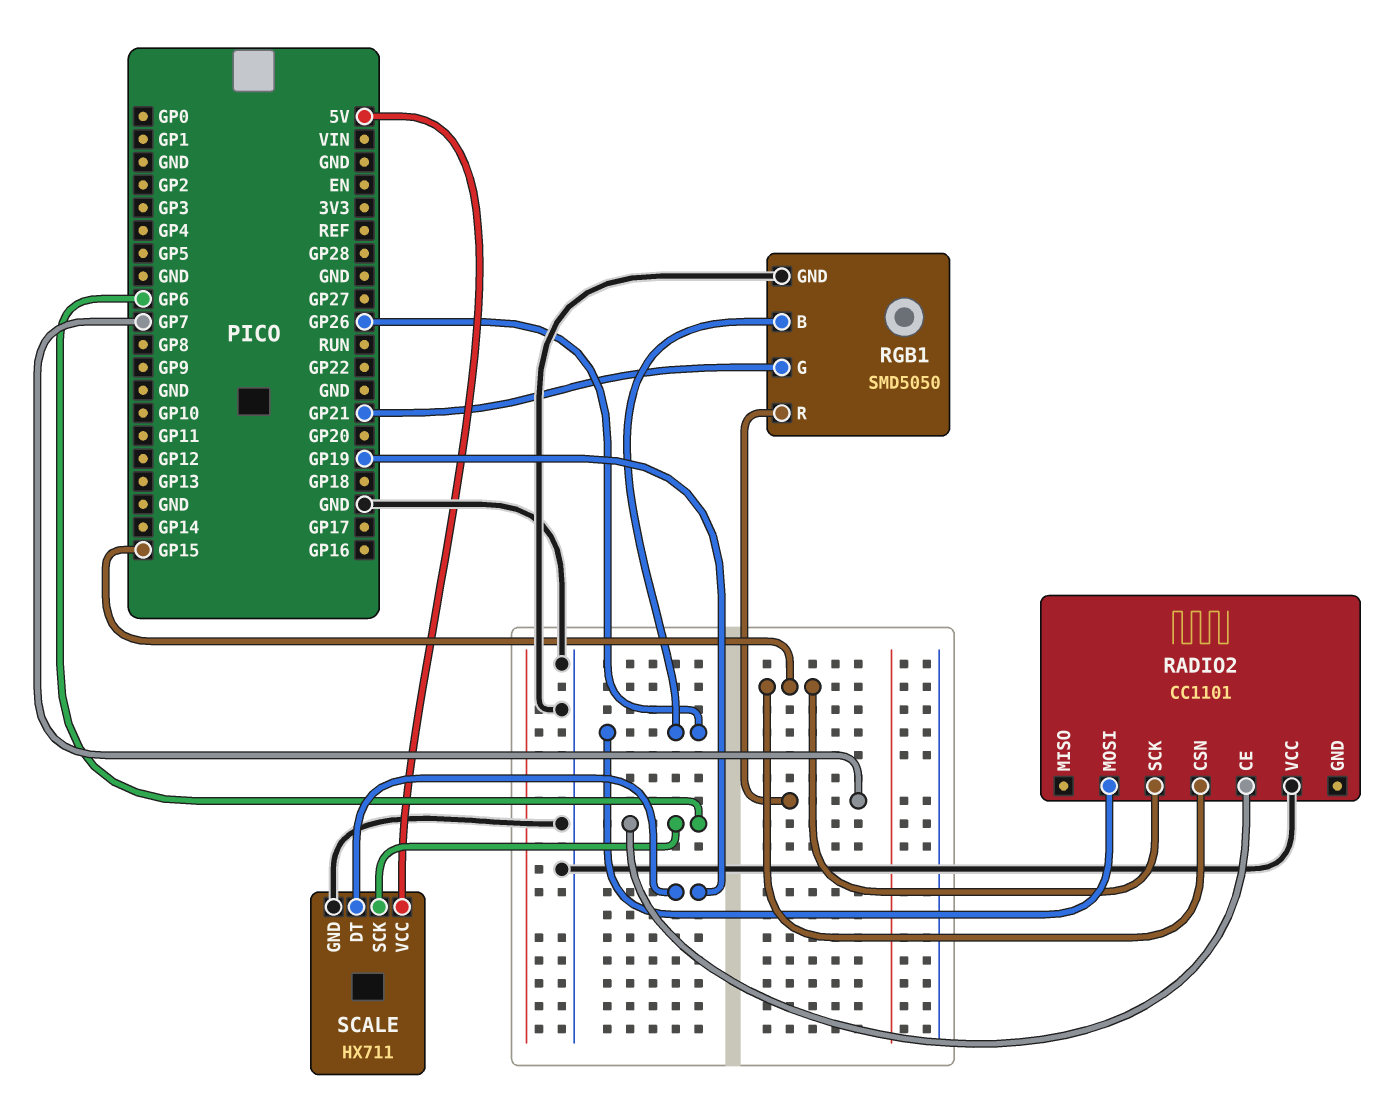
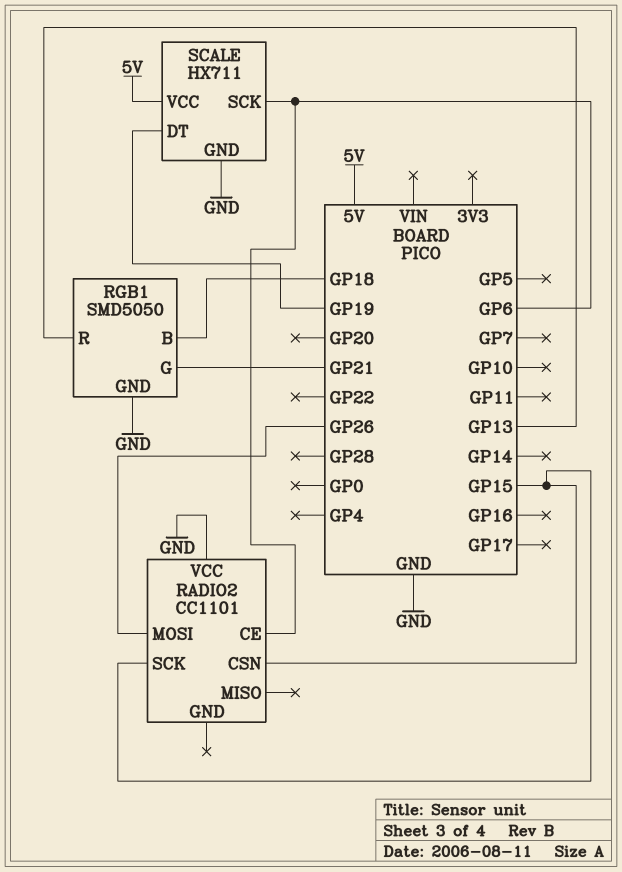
RGB1 pin B: GP26 -> GP18
RGB1 pin R: GP7 -> GP13

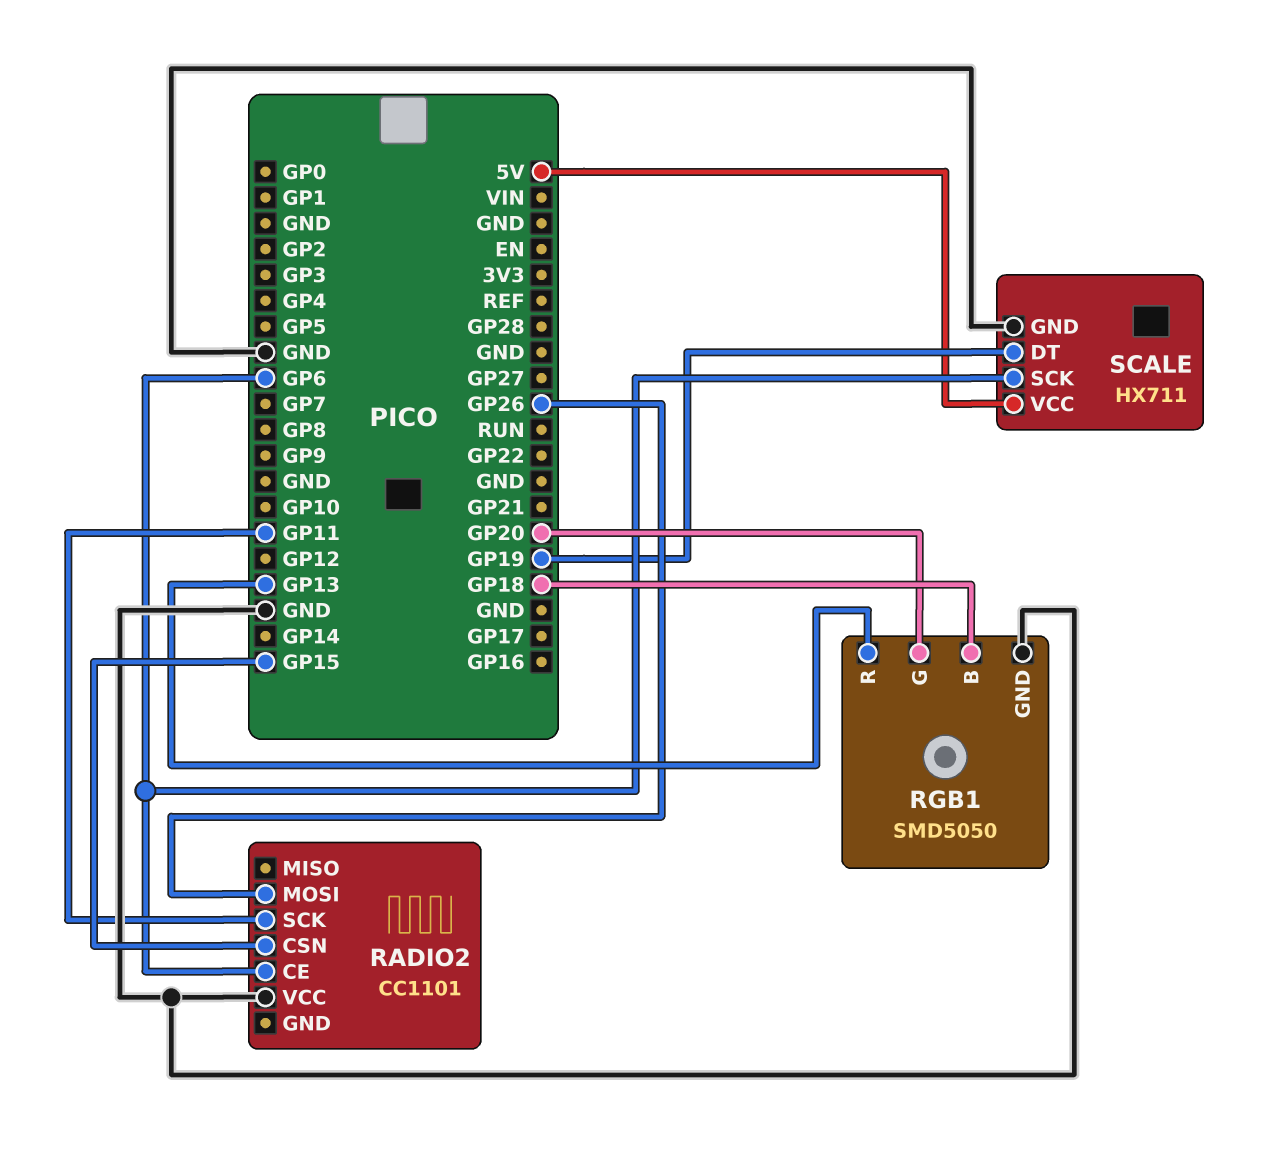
RADIO2 pin SCK: GP15 -> GP11
RGB1 pin G: GP21 -> GP20

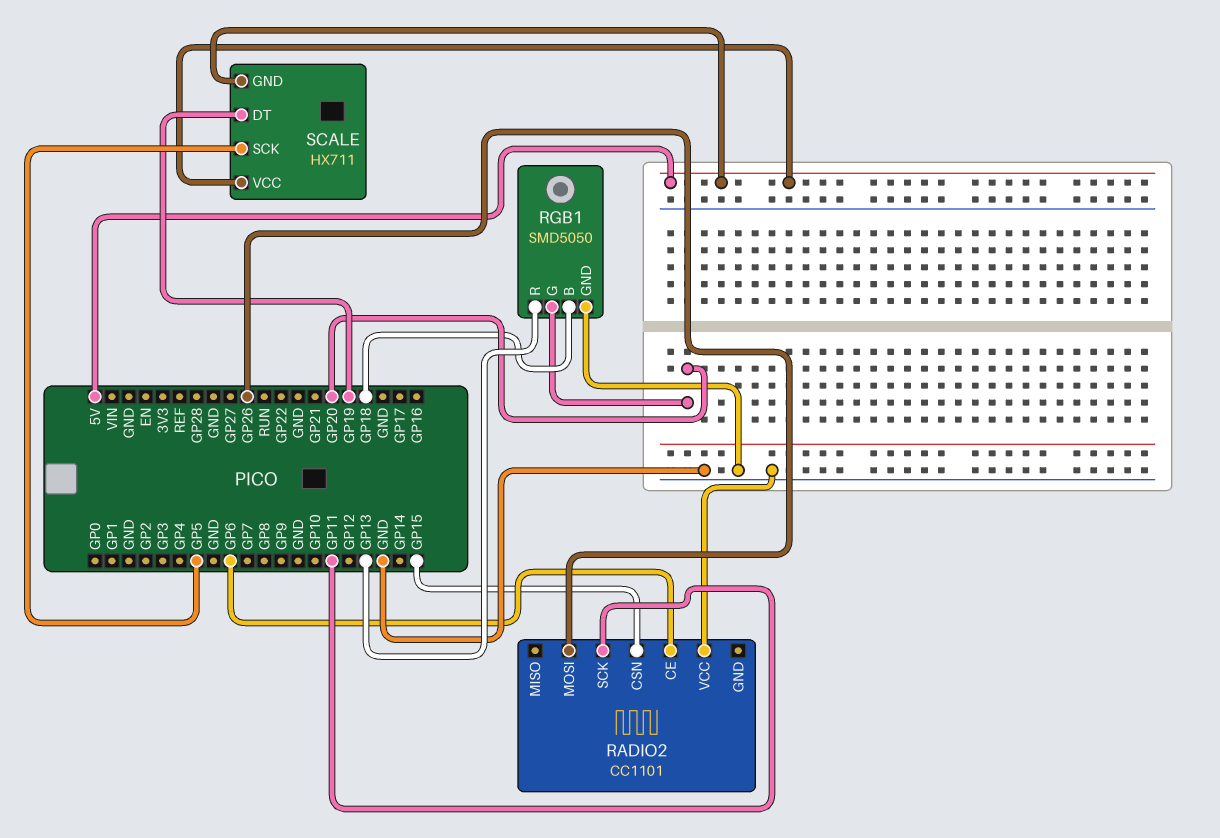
SCALE pin GND: GND -> 5V
SCALE pin SCK: GP6 -> GP5

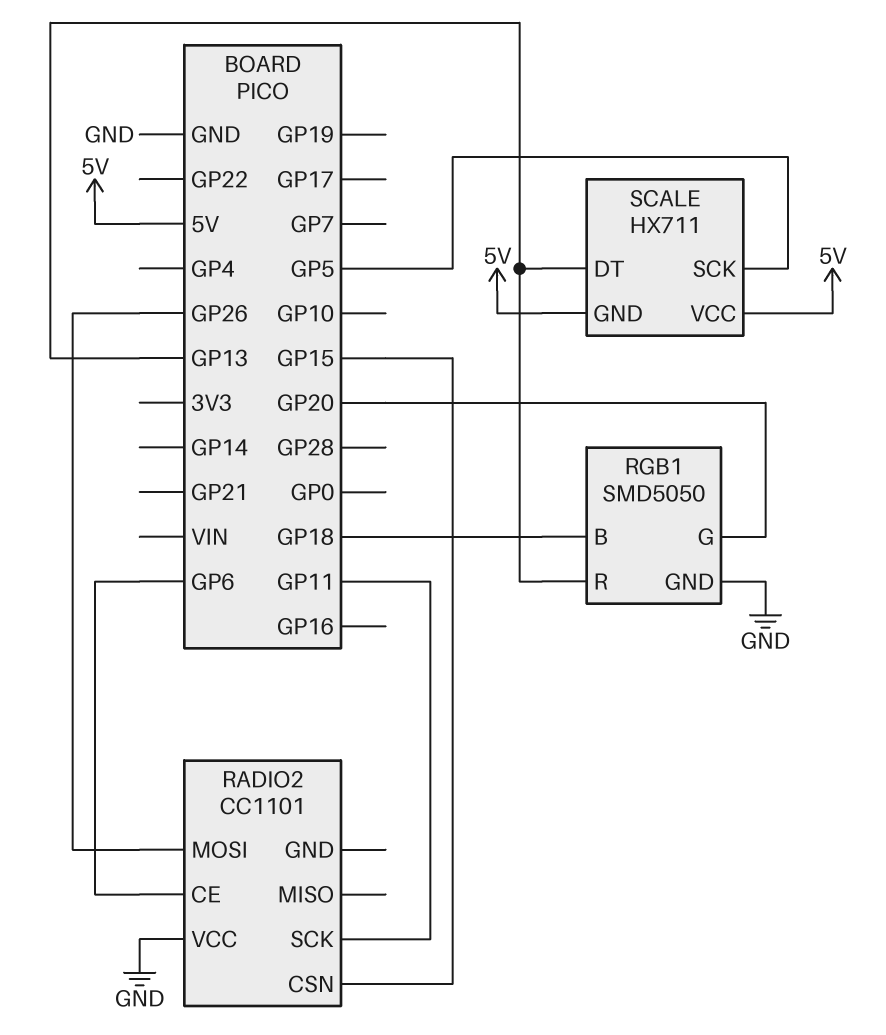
SCALE pin DT: GP19 -> GP13

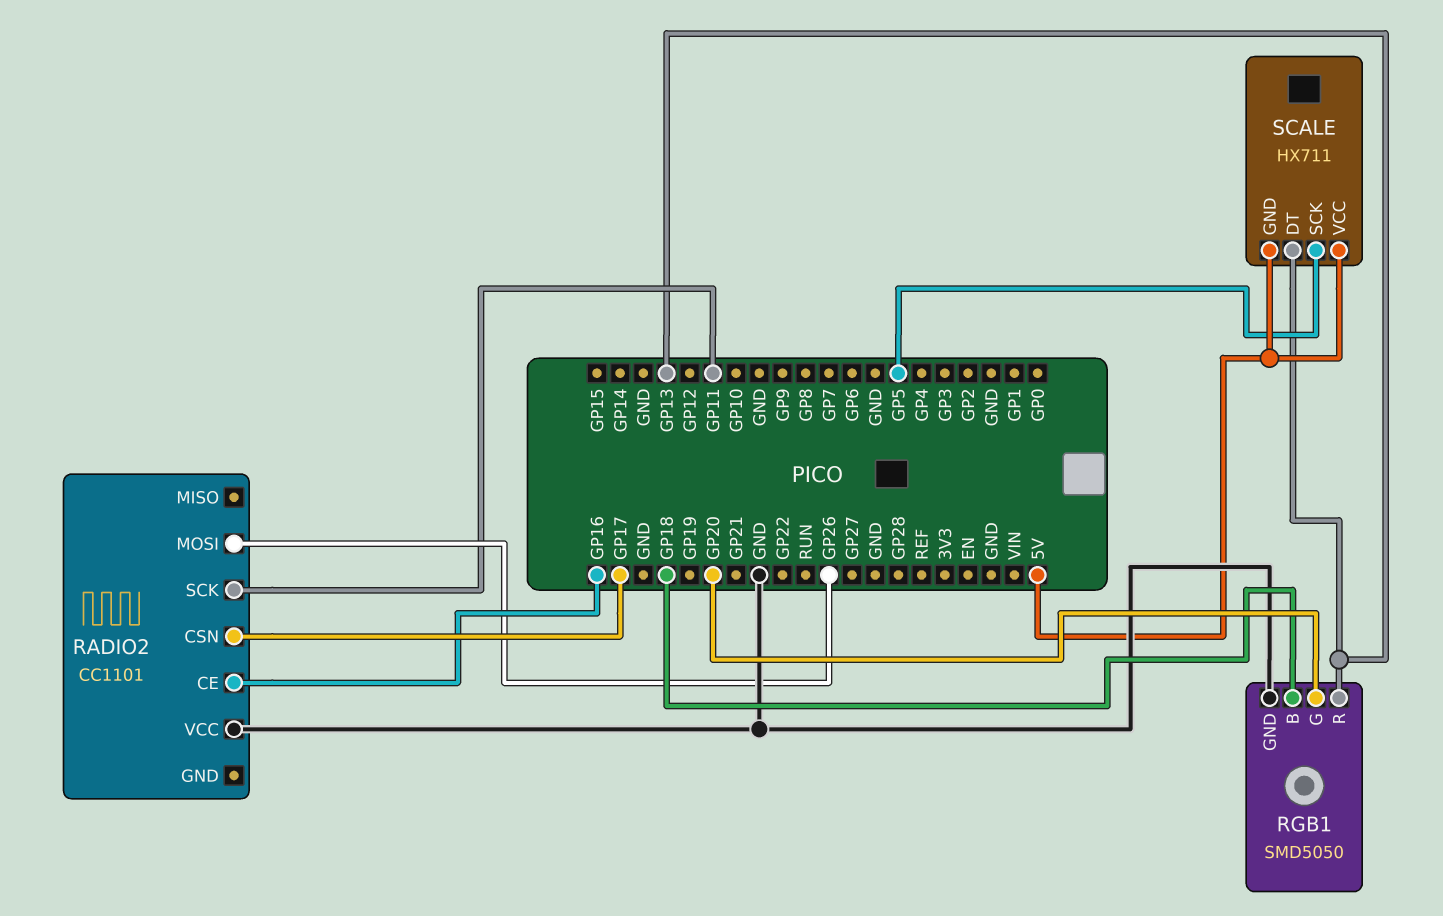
RADIO2 pin CE: GP6 -> GP16
RADIO2 pin CSN: GP15 -> GP17

